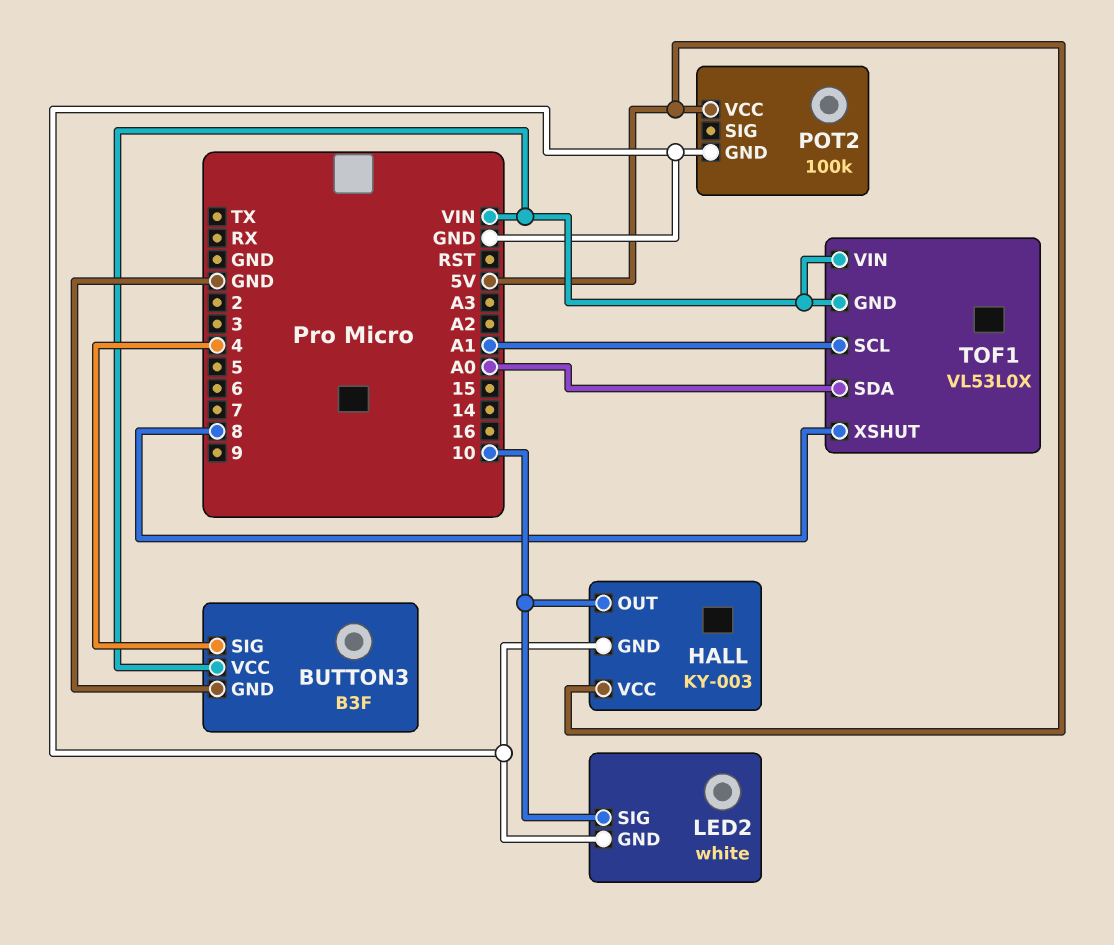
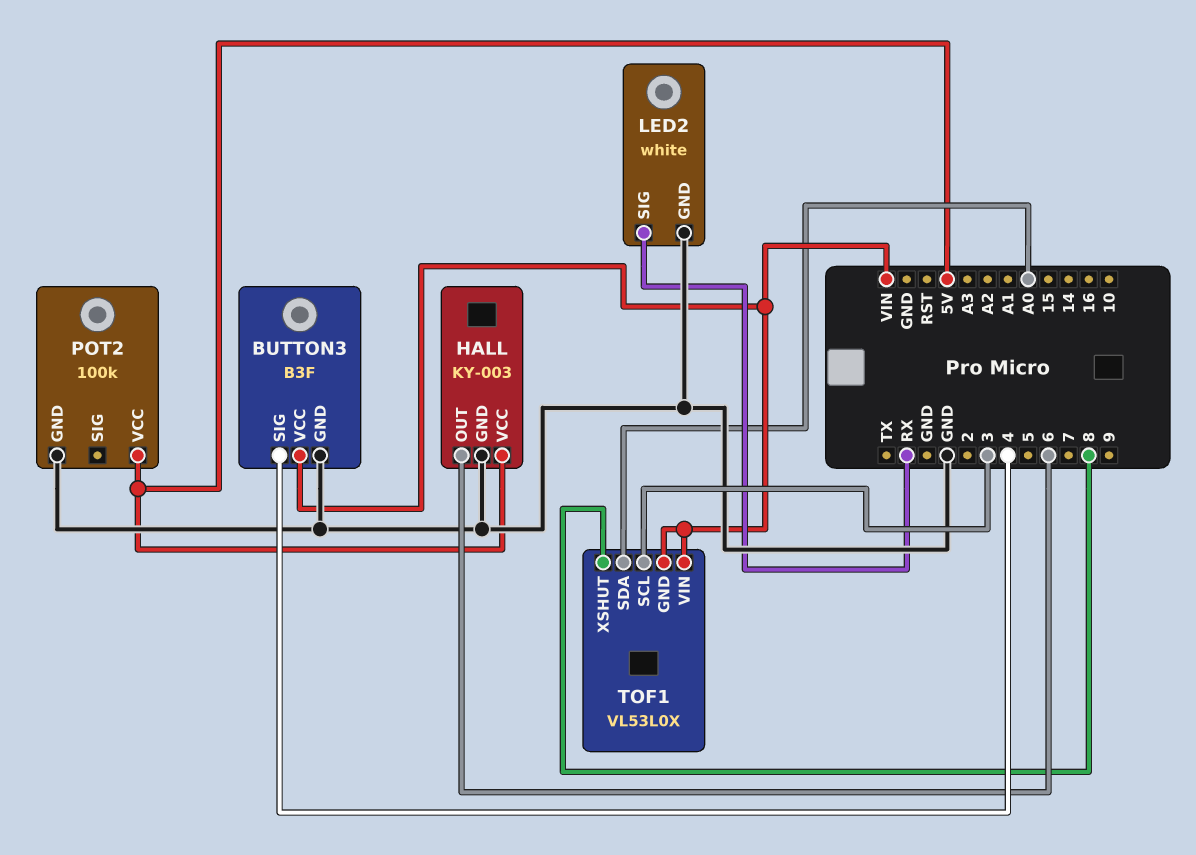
HALL pin OUT: 10 -> 6
LED2 pin SIG: 10 -> RX
TOF1 pin SCL: A1 -> 3

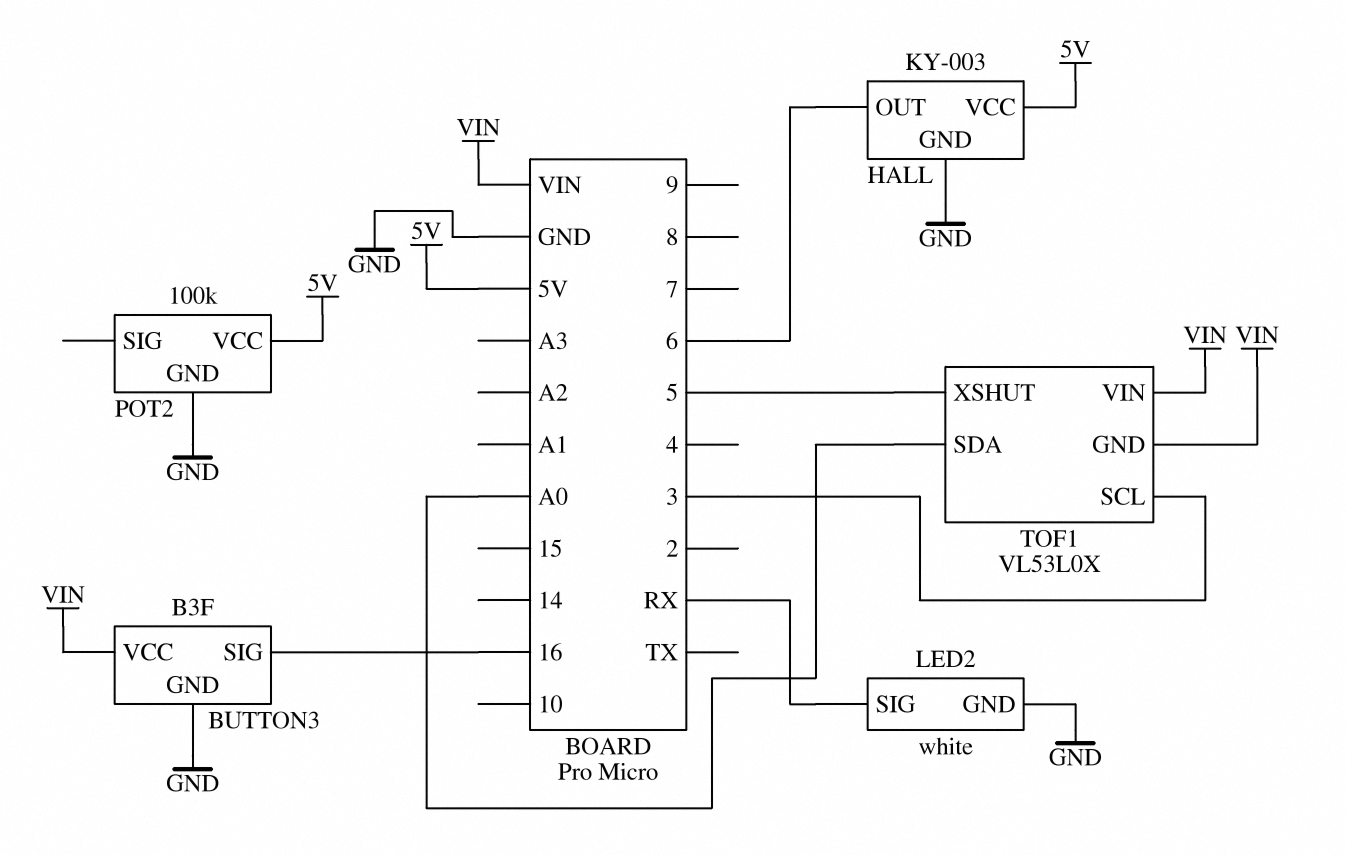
BUTTON3 pin SIG: 4 -> 16
TOF1 pin XSHUT: 8 -> 5

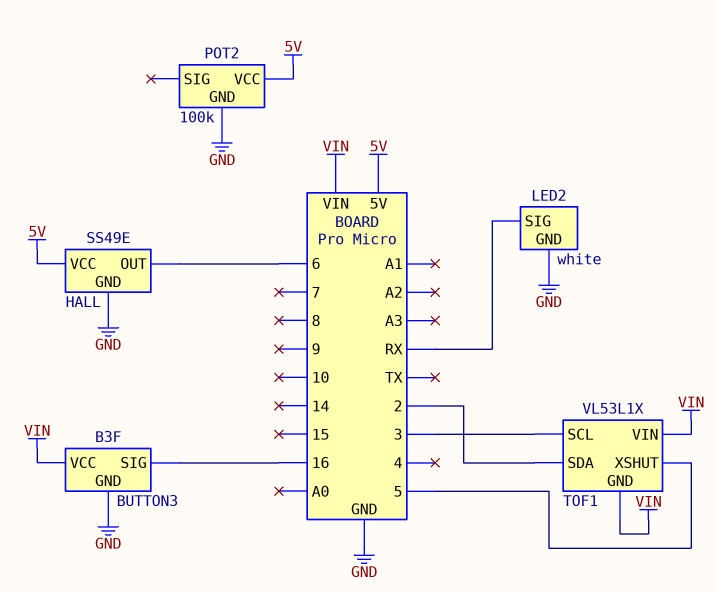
HALL: KY-003 -> SS49E
TOF1: VL53L0X -> VL53L1X
TOF1 pin SDA: A0 -> 2

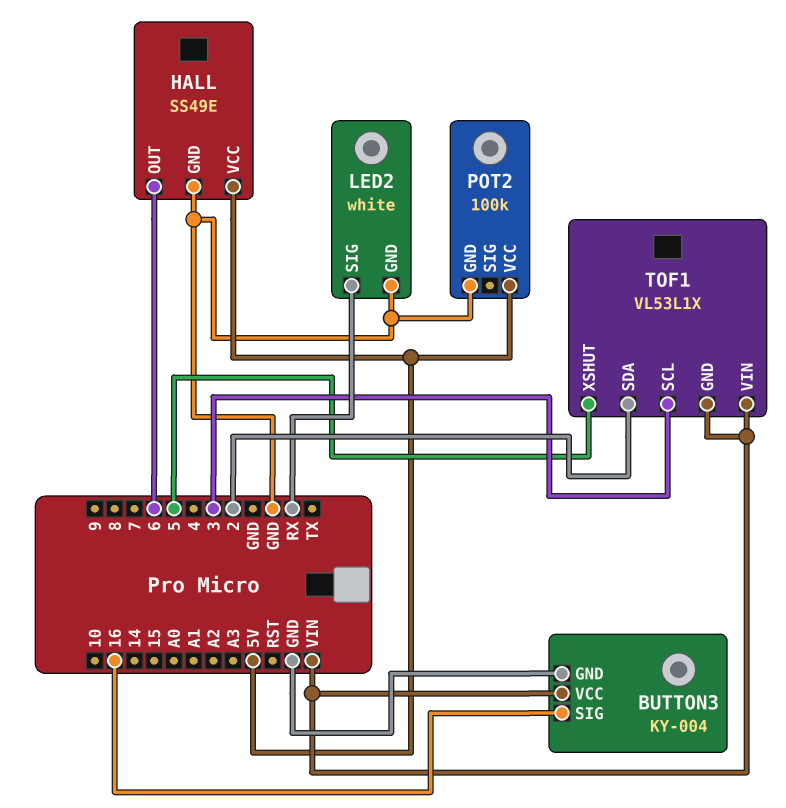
BUTTON3: B3F -> KY-004

